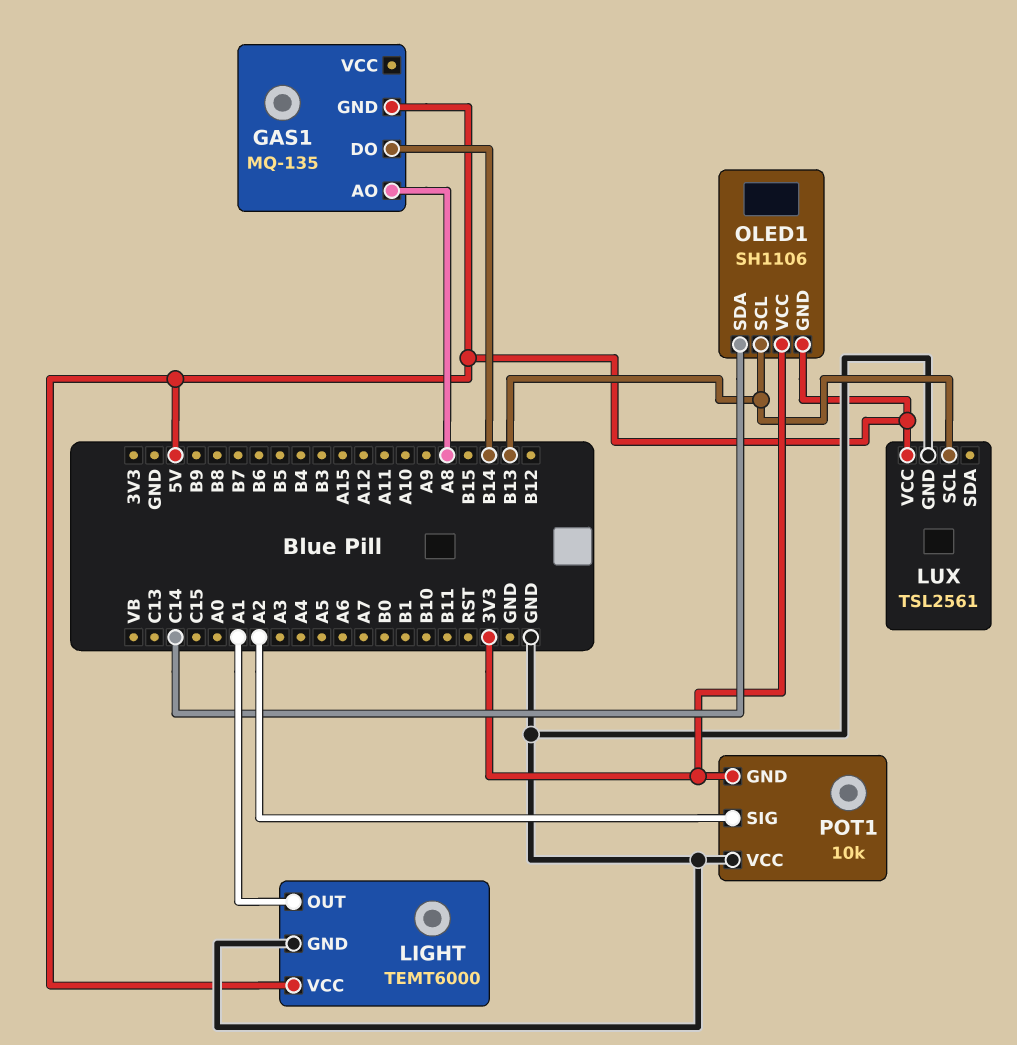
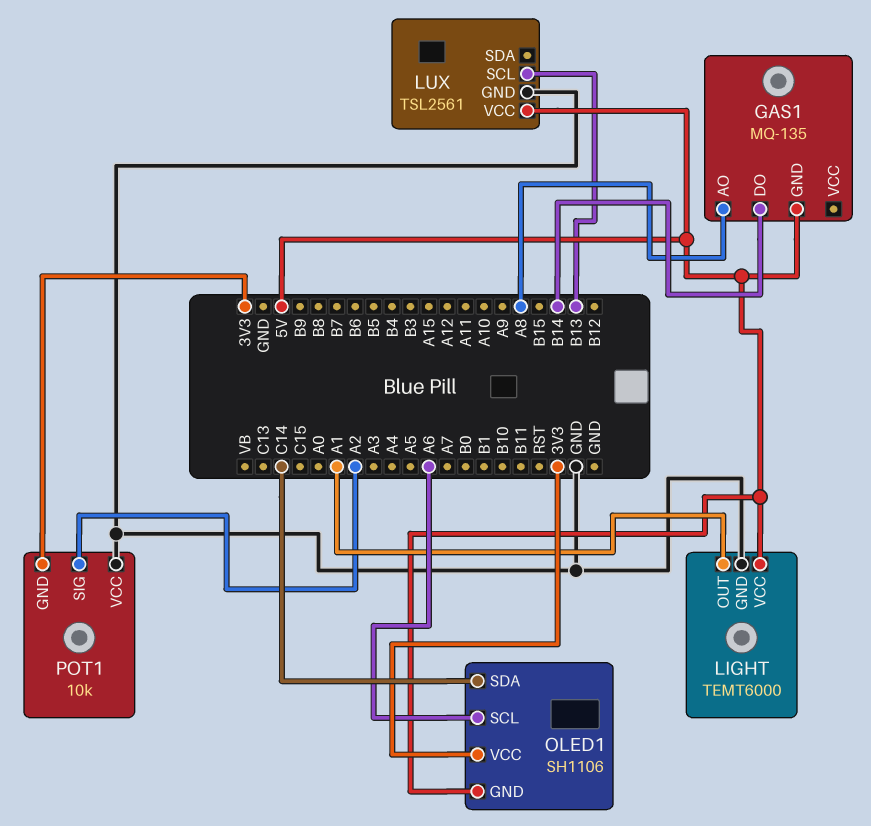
OLED1 pin SCL: B13 -> A6

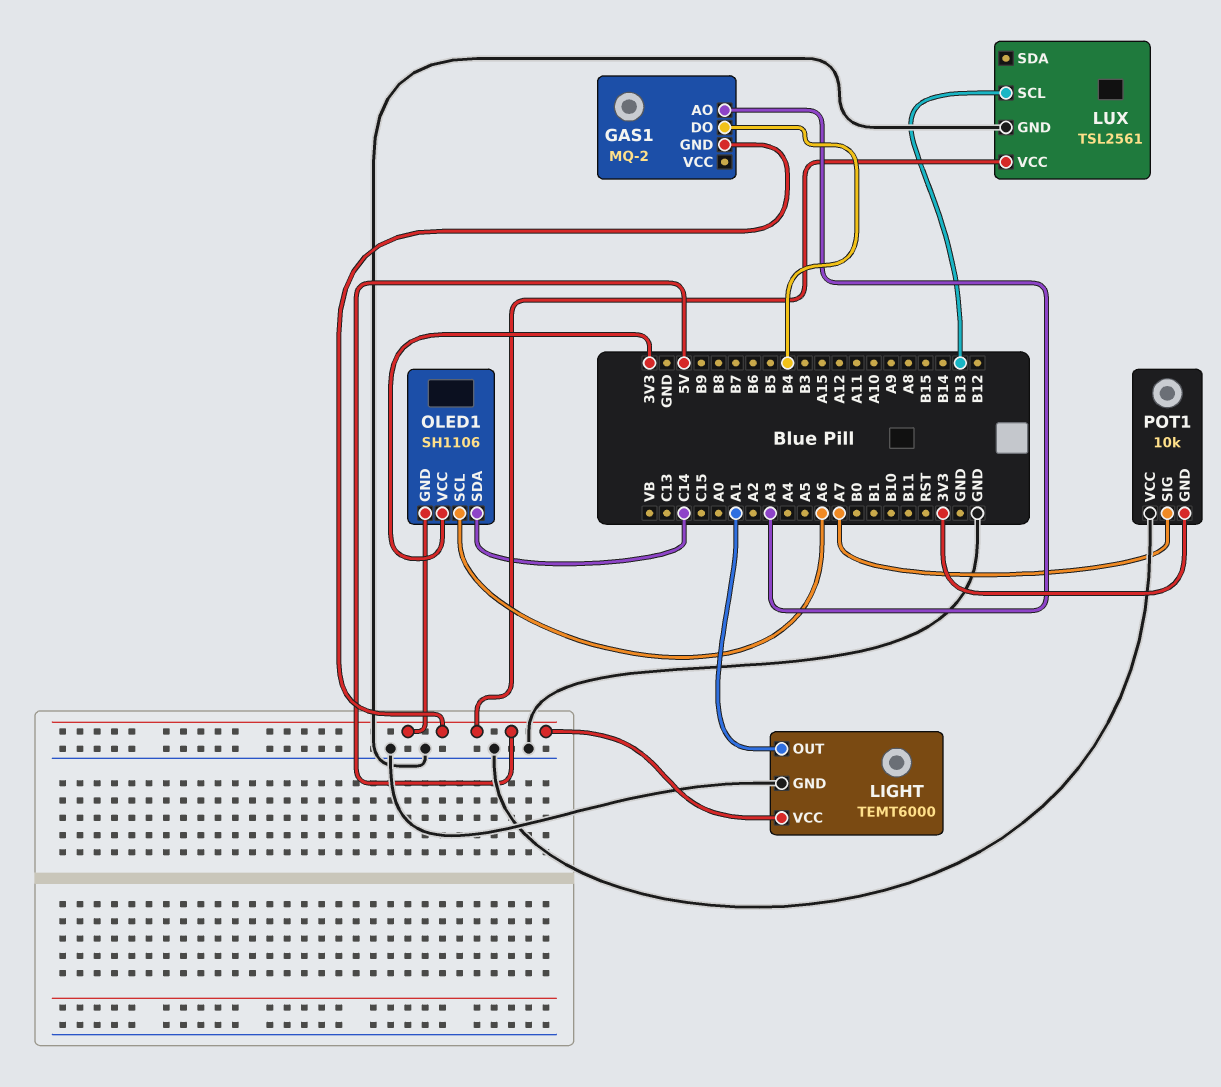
GAS1: MQ-135 -> MQ-2
GAS1 pin AO: A8 -> A3
GAS1 pin DO: B14 -> B4
POT1 pin SIG: A2 -> A7

